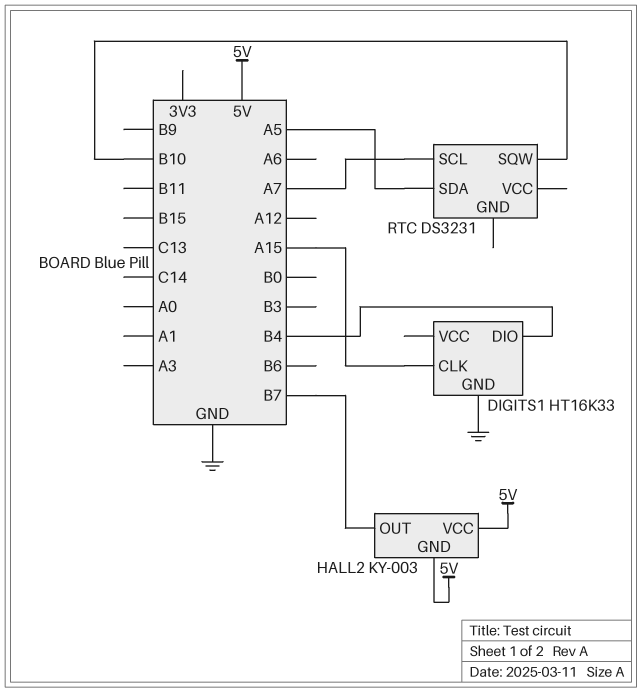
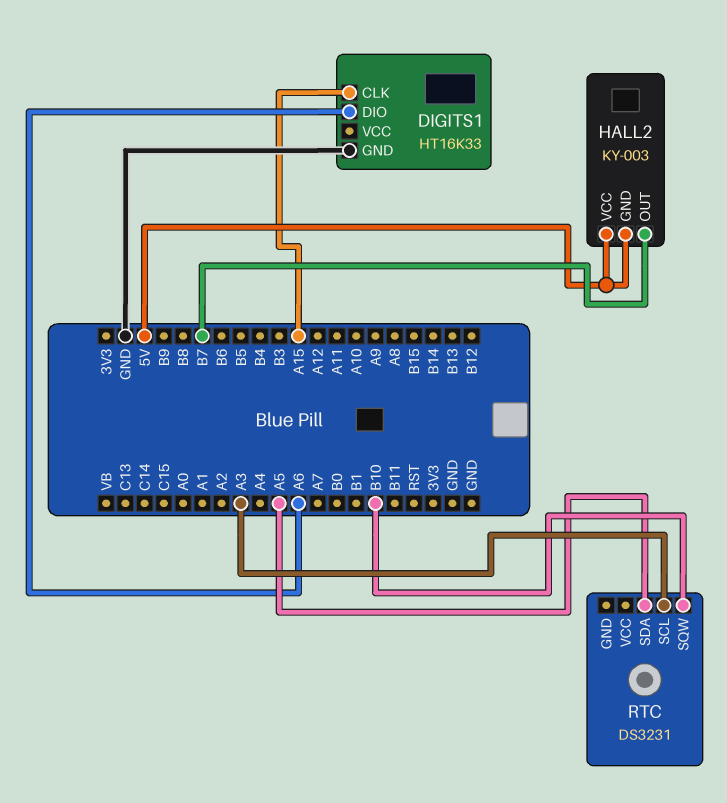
DIGITS1 pin DIO: B4 -> A6
RTC pin SCL: A7 -> A3

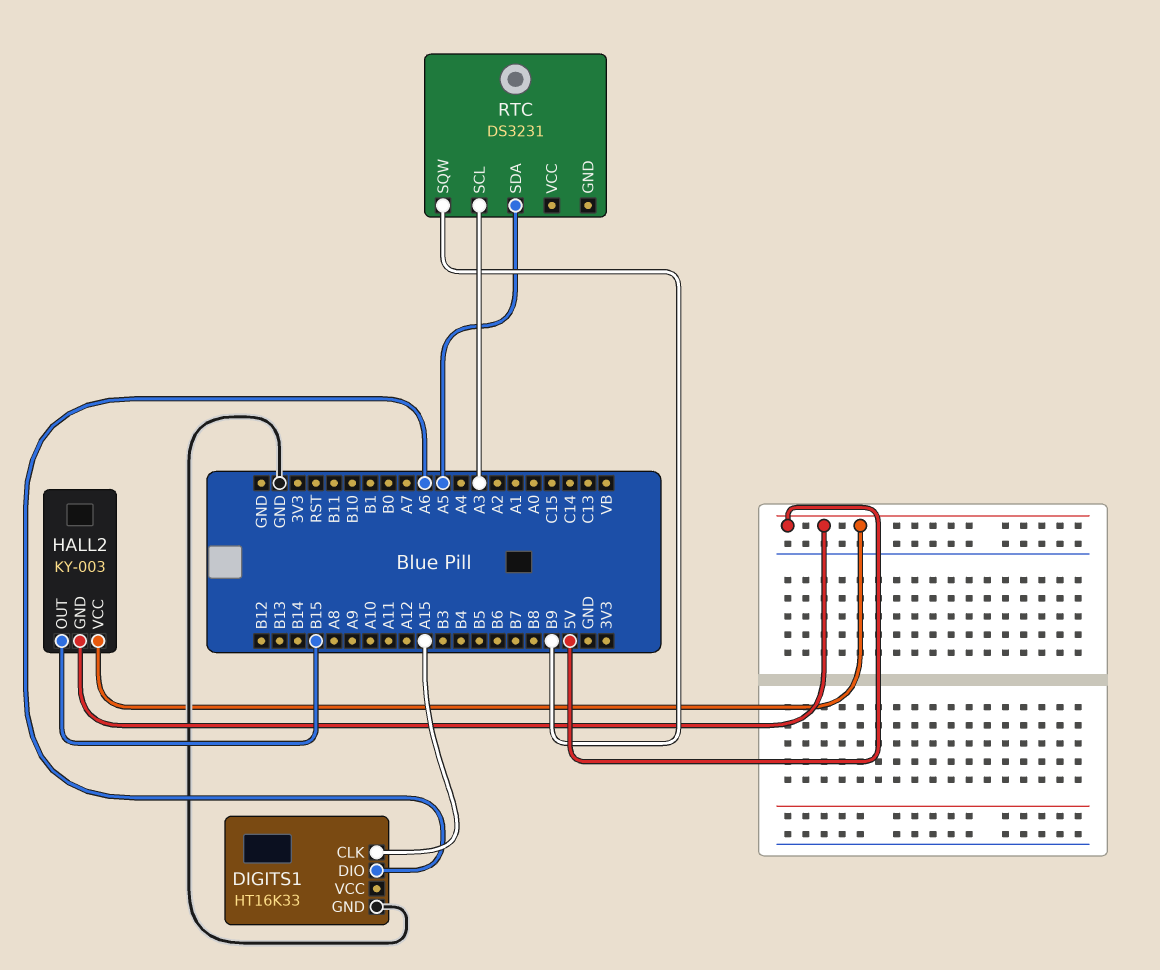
HALL2 pin OUT: B7 -> B15
RTC pin SQW: B10 -> B9

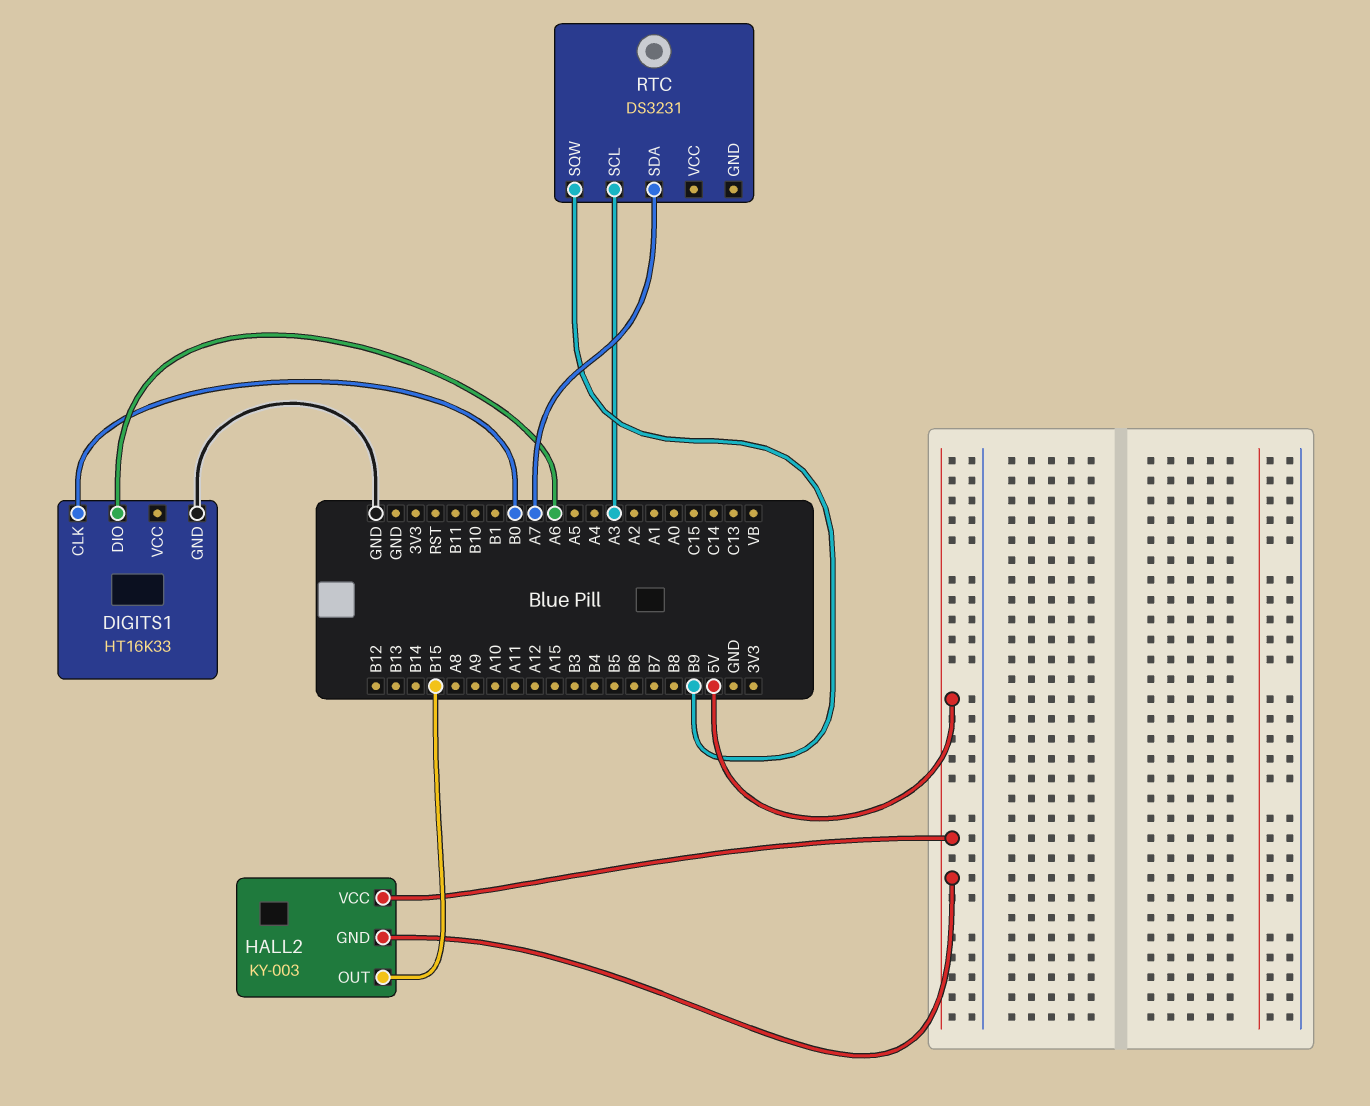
DIGITS1 pin CLK: A15 -> B0
RTC pin SDA: A5 -> A7

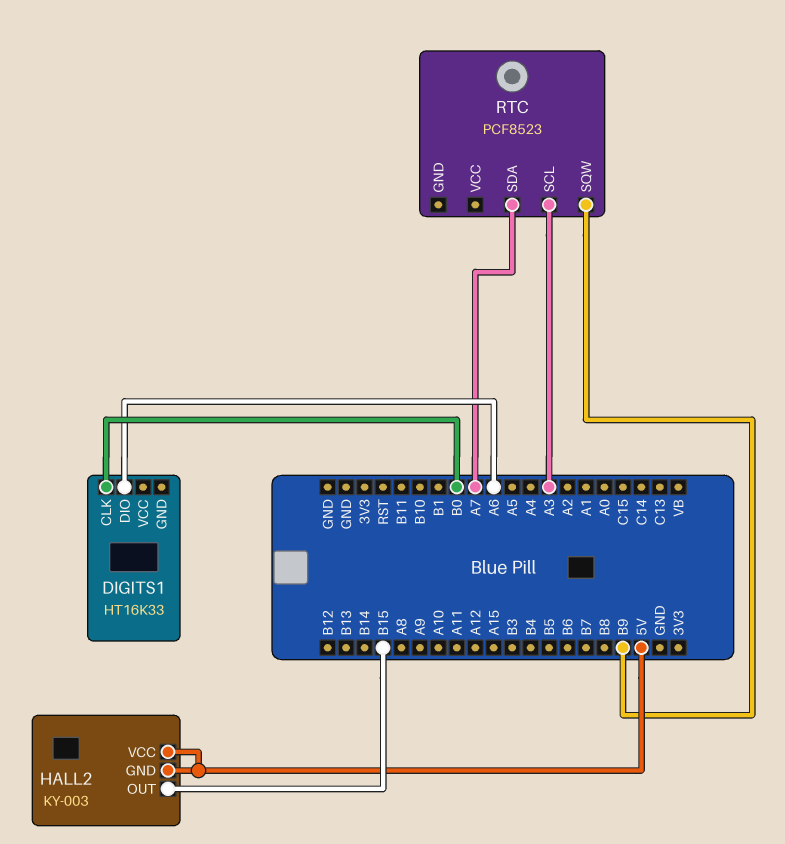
DIGITS1 pin GND: GND -> none
RTC: DS3231 -> PCF8523

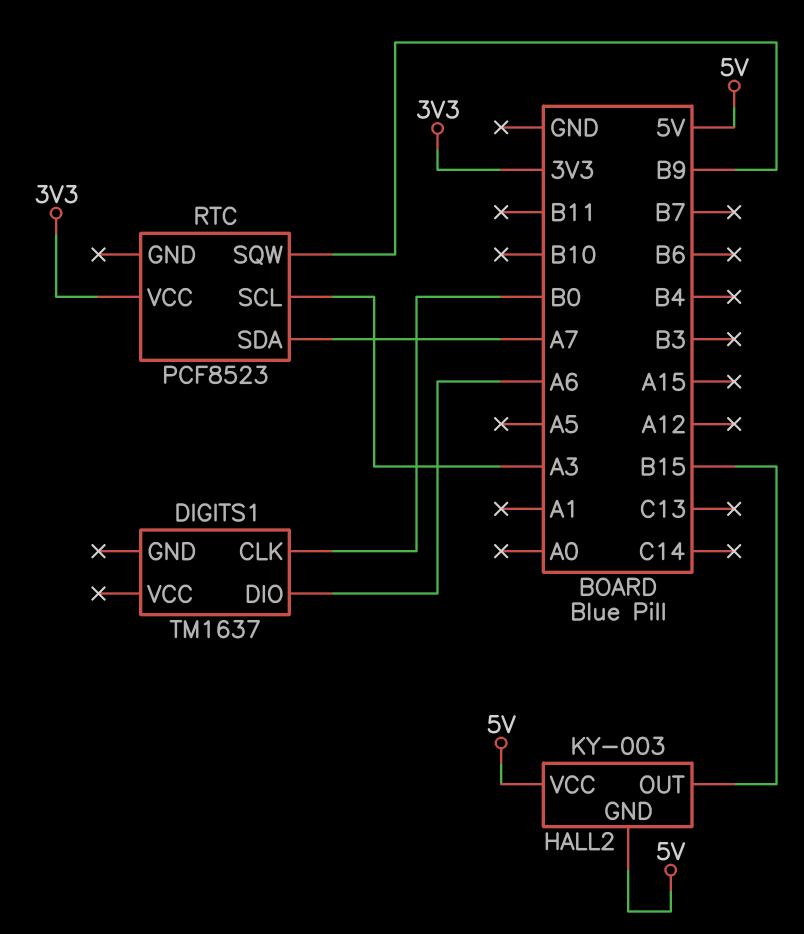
DIGITS1: HT16K33 -> TM1637
RTC pin VCC: none -> 3V3

